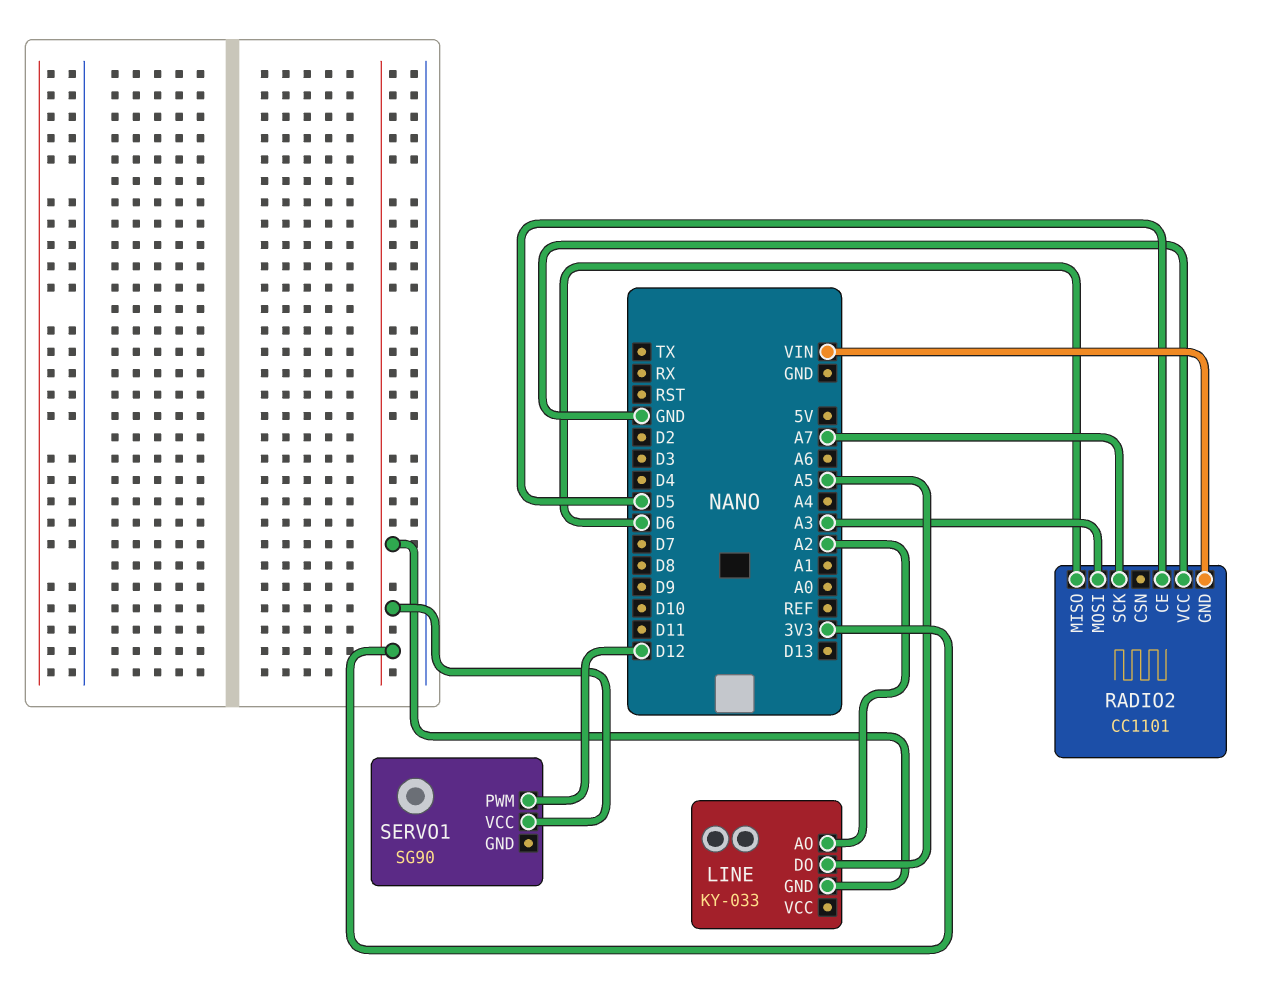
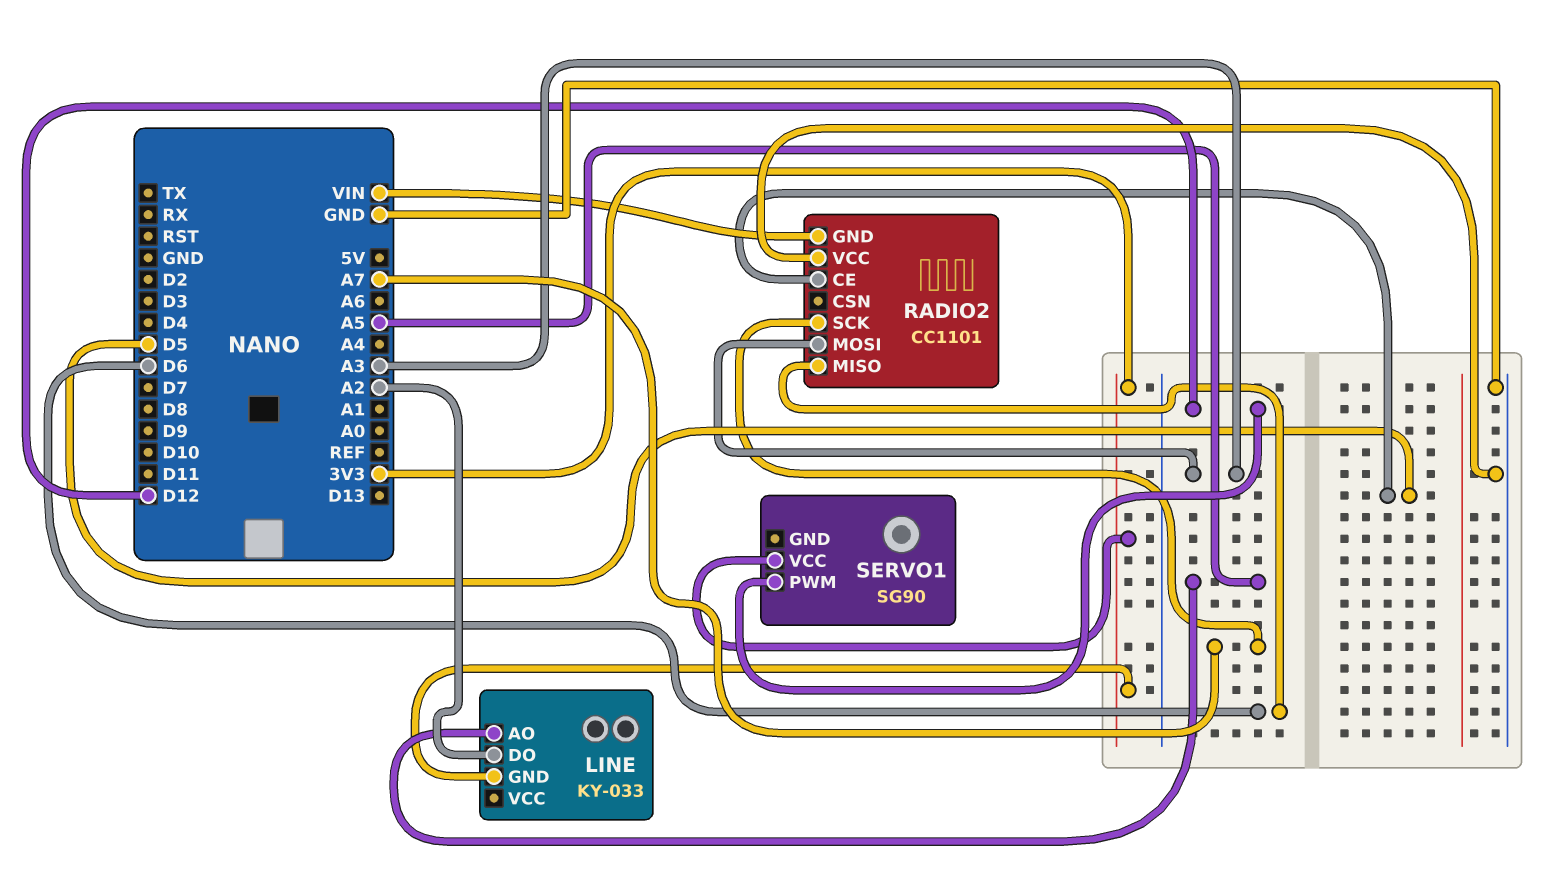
LINE pin AO: A2 -> A5
LINE pin DO: A5 -> A2

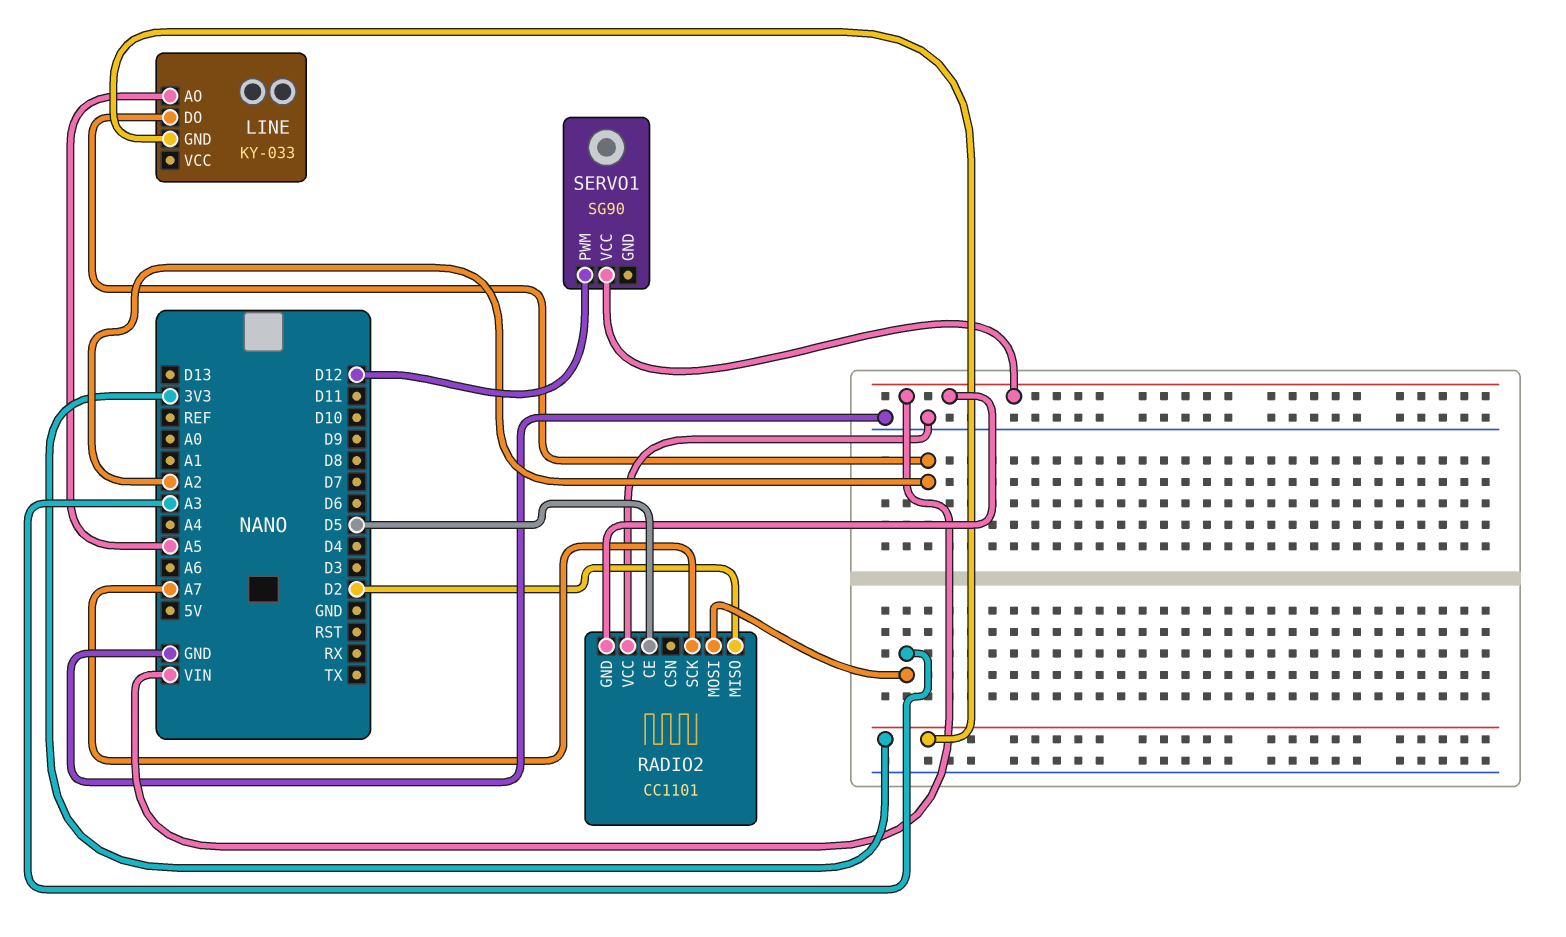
RADIO2 pin MISO: D6 -> D2
SERVO1 pin VCC: 3V3 -> VIN

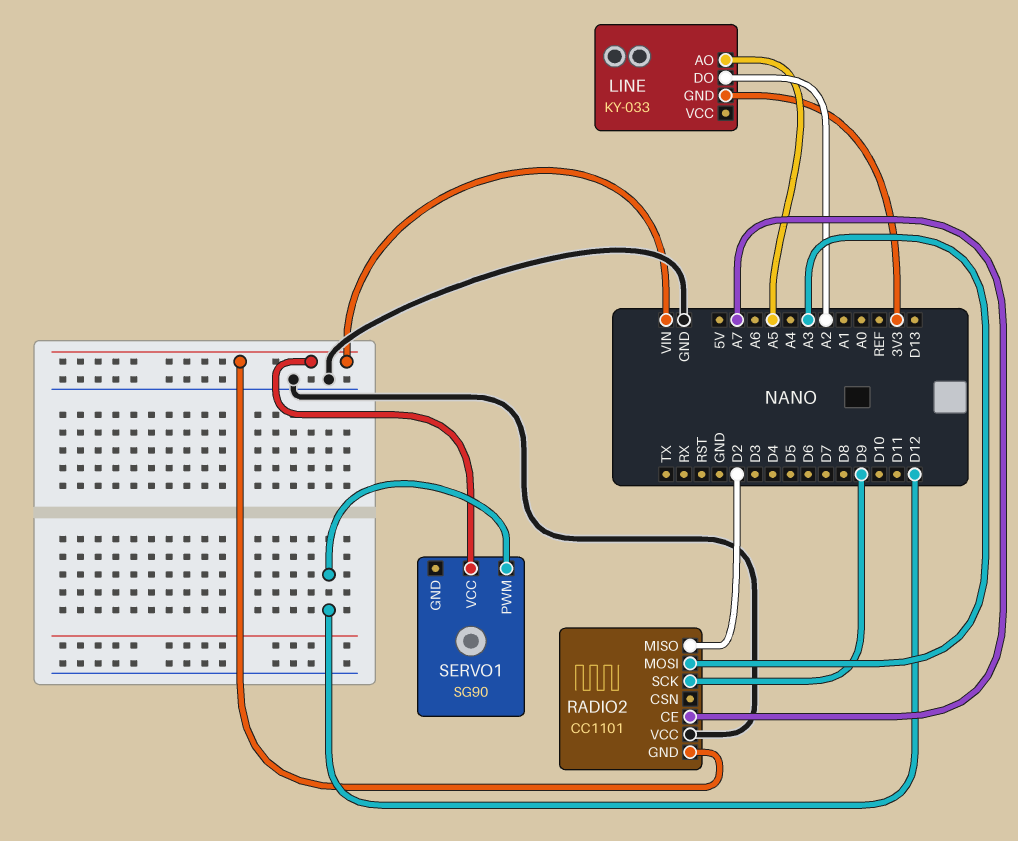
RADIO2 pin CE: D5 -> A7
RADIO2 pin SCK: A7 -> D9

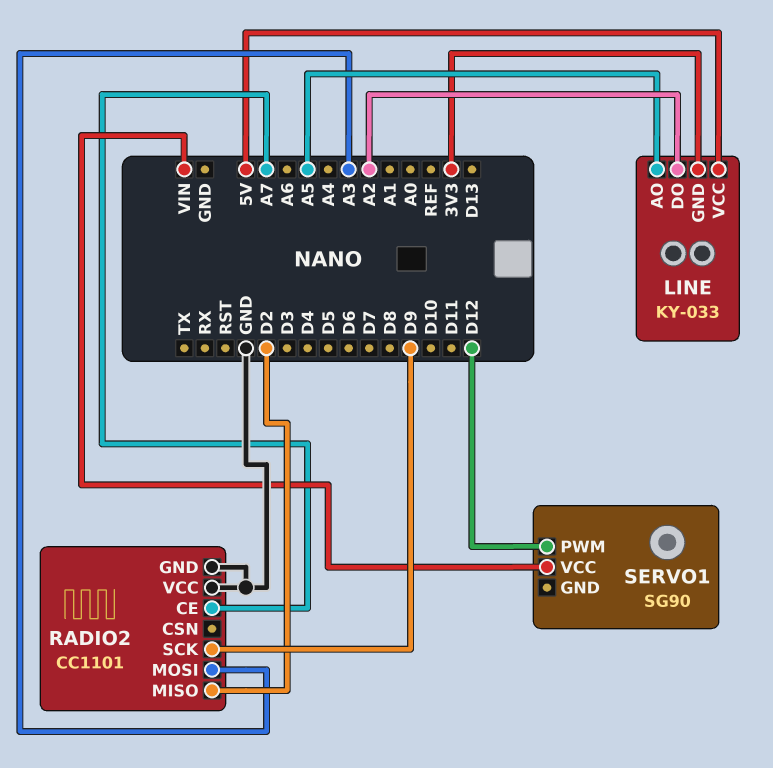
LINE pin VCC: none -> 5V
RADIO2 pin GND: VIN -> GND

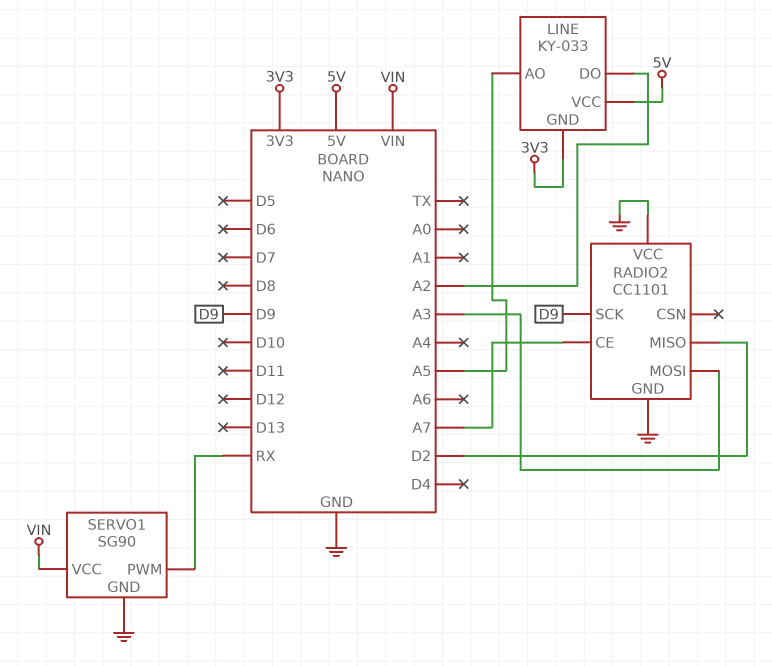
SERVO1 pin GND: none -> GND
SERVO1 pin PWM: D12 -> RX

